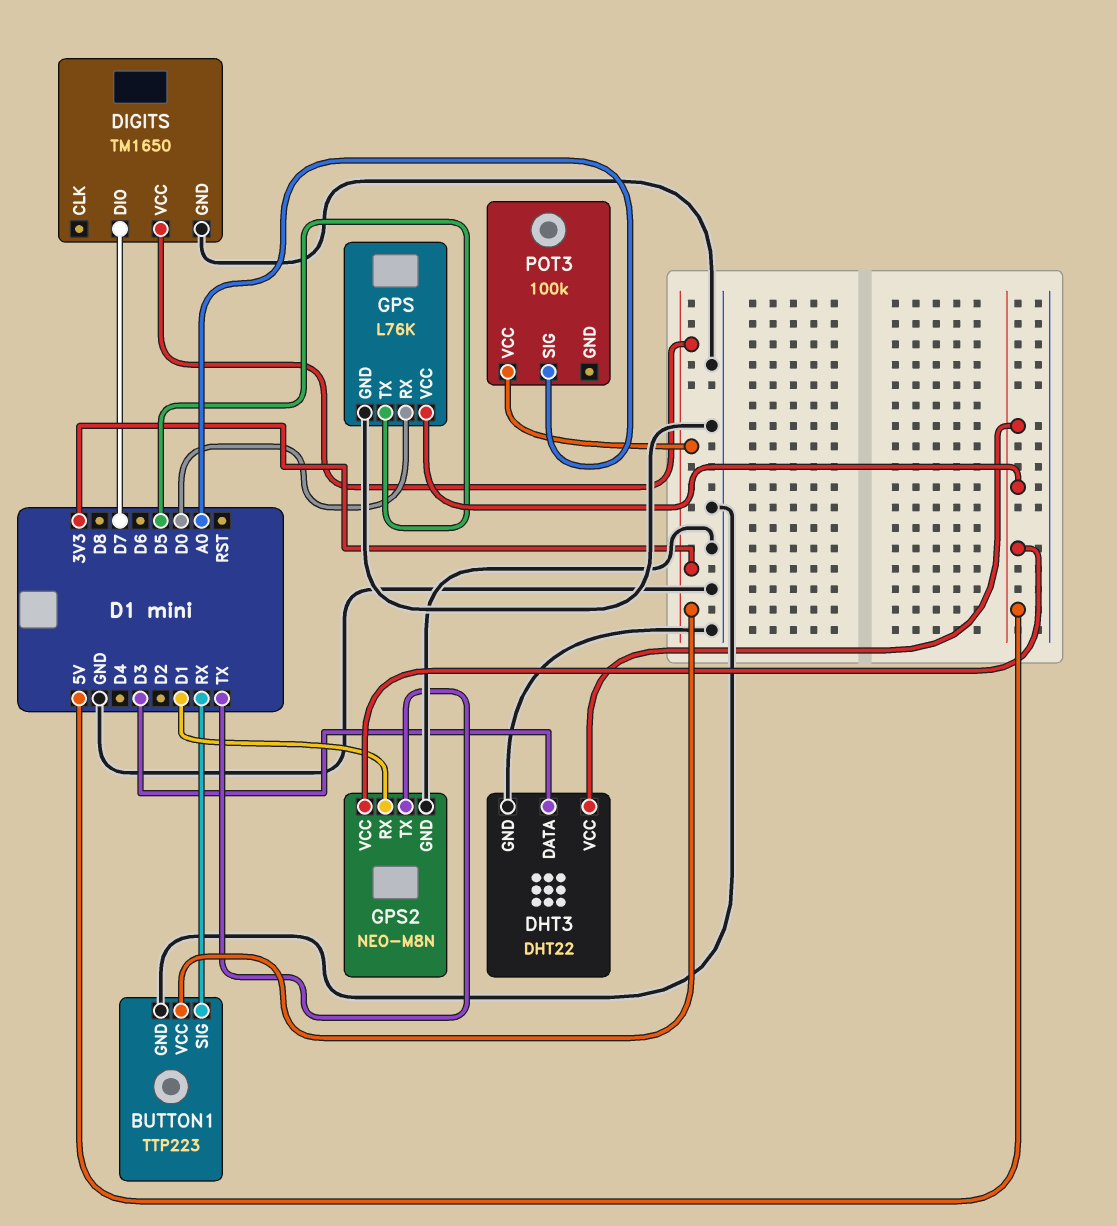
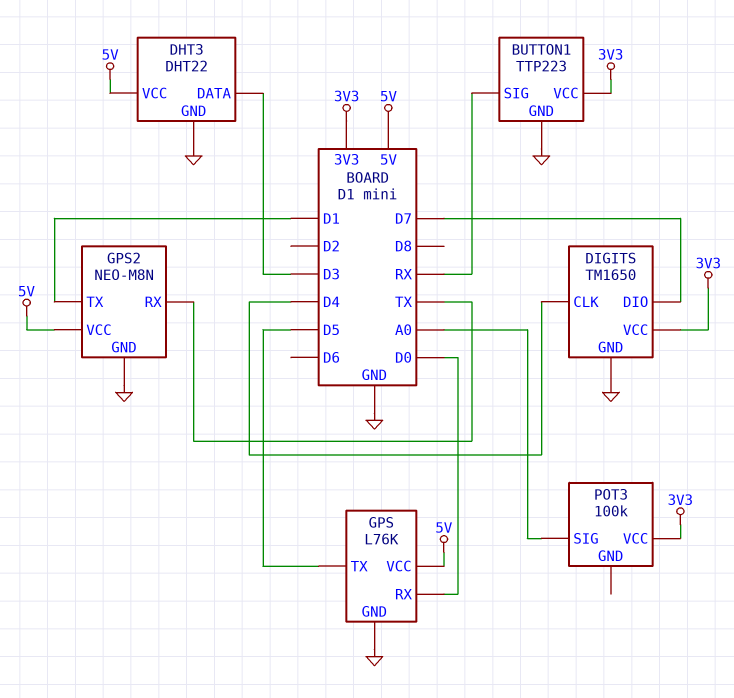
DIGITS pin CLK: none -> D4
GPS2 pin RX: D1 -> TX
GPS2 pin TX: TX -> D1

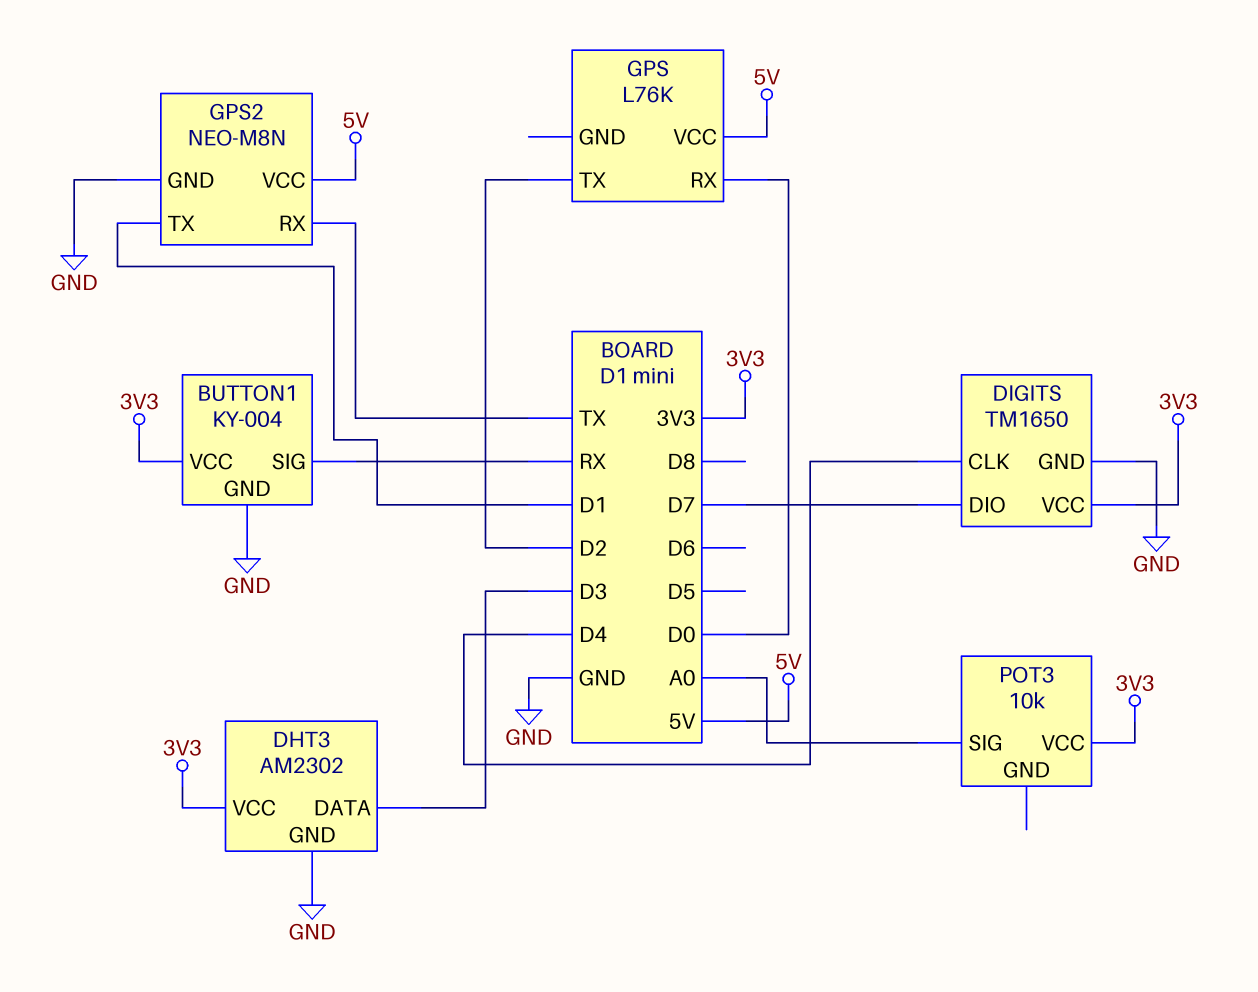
BUTTON1: TTP223 -> KY-004
DHT3: DHT22 -> AM2302
DHT3 pin VCC: 5V -> 3V3
GPS pin GND: GND -> none
GPS pin TX: D5 -> D2
POT3: 100k -> 10k

